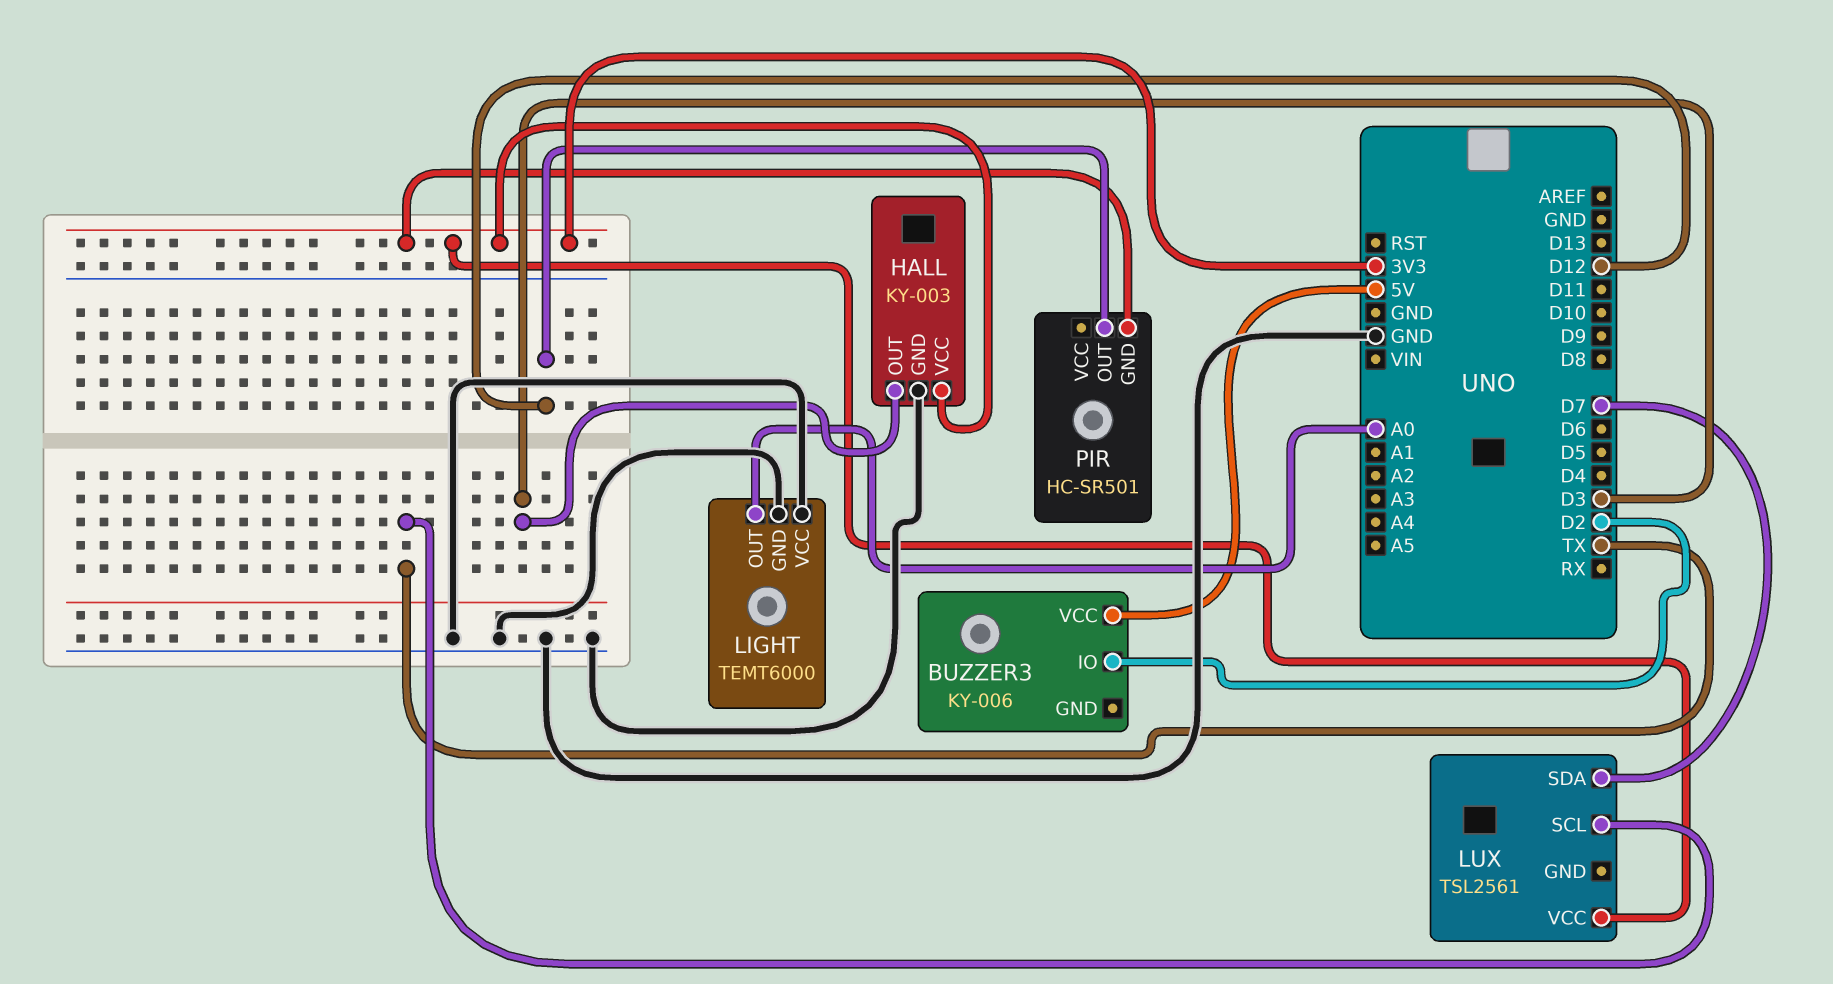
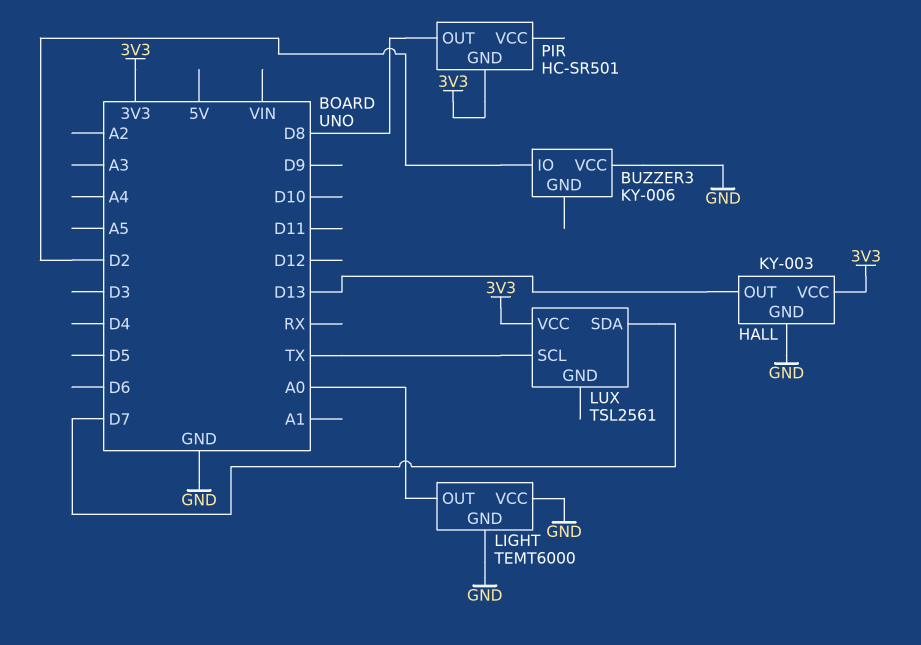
BUZZER3 pin VCC: 5V -> GND
HALL pin OUT: D3 -> D13
PIR pin OUT: D12 -> D8

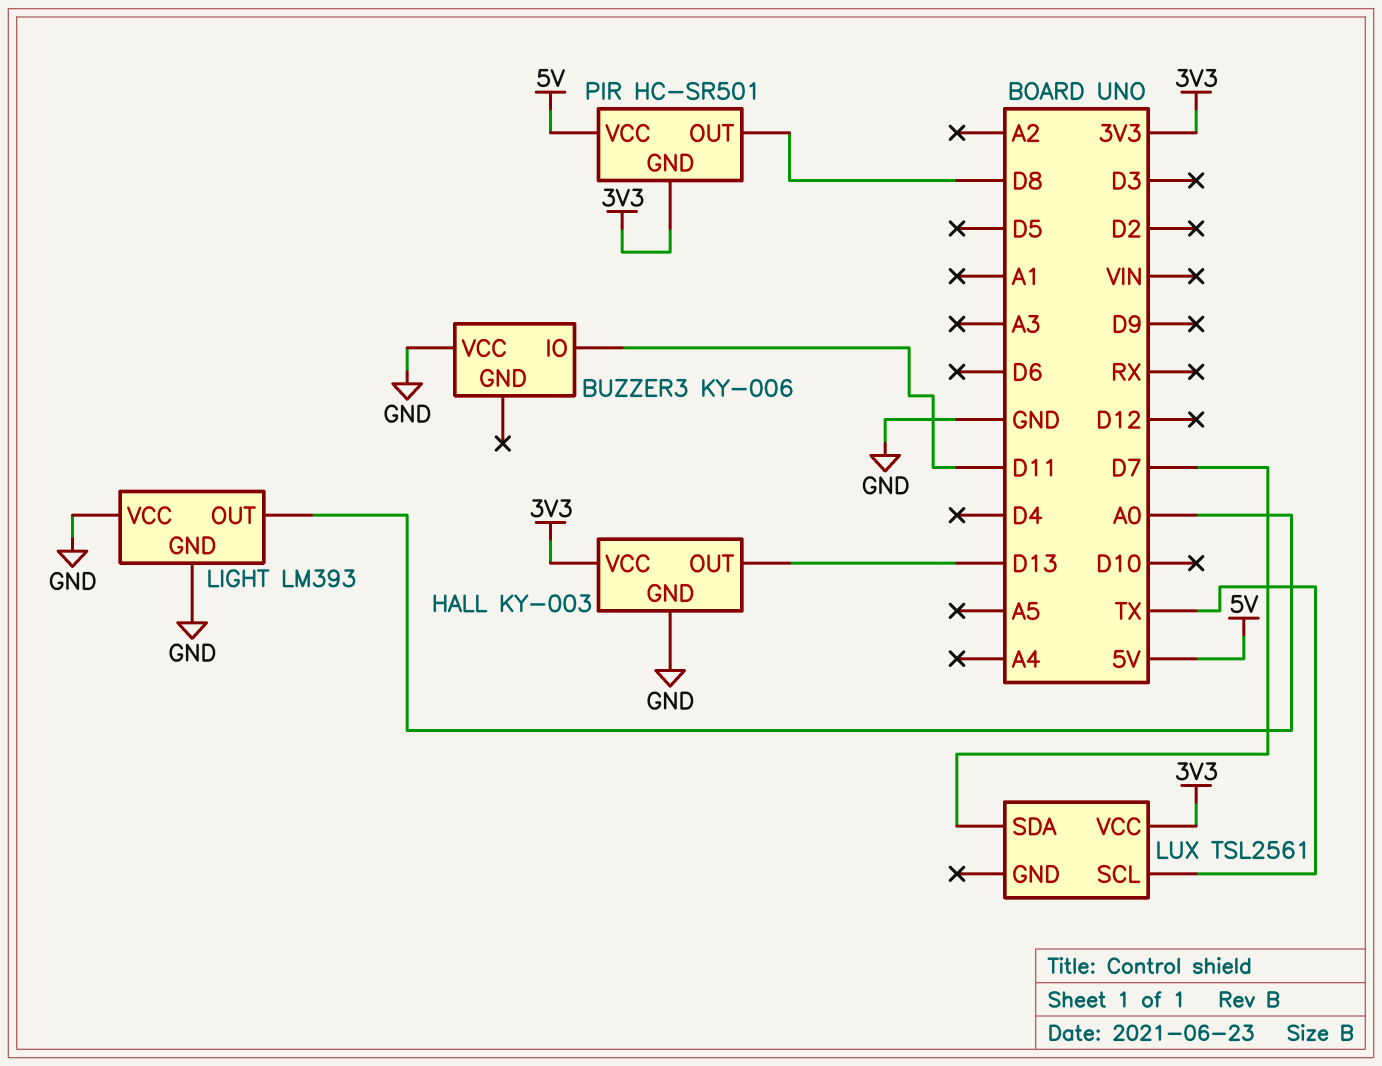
BUZZER3 pin IO: D2 -> D11
LIGHT: TEMT6000 -> LM393
PIR pin VCC: none -> 5V

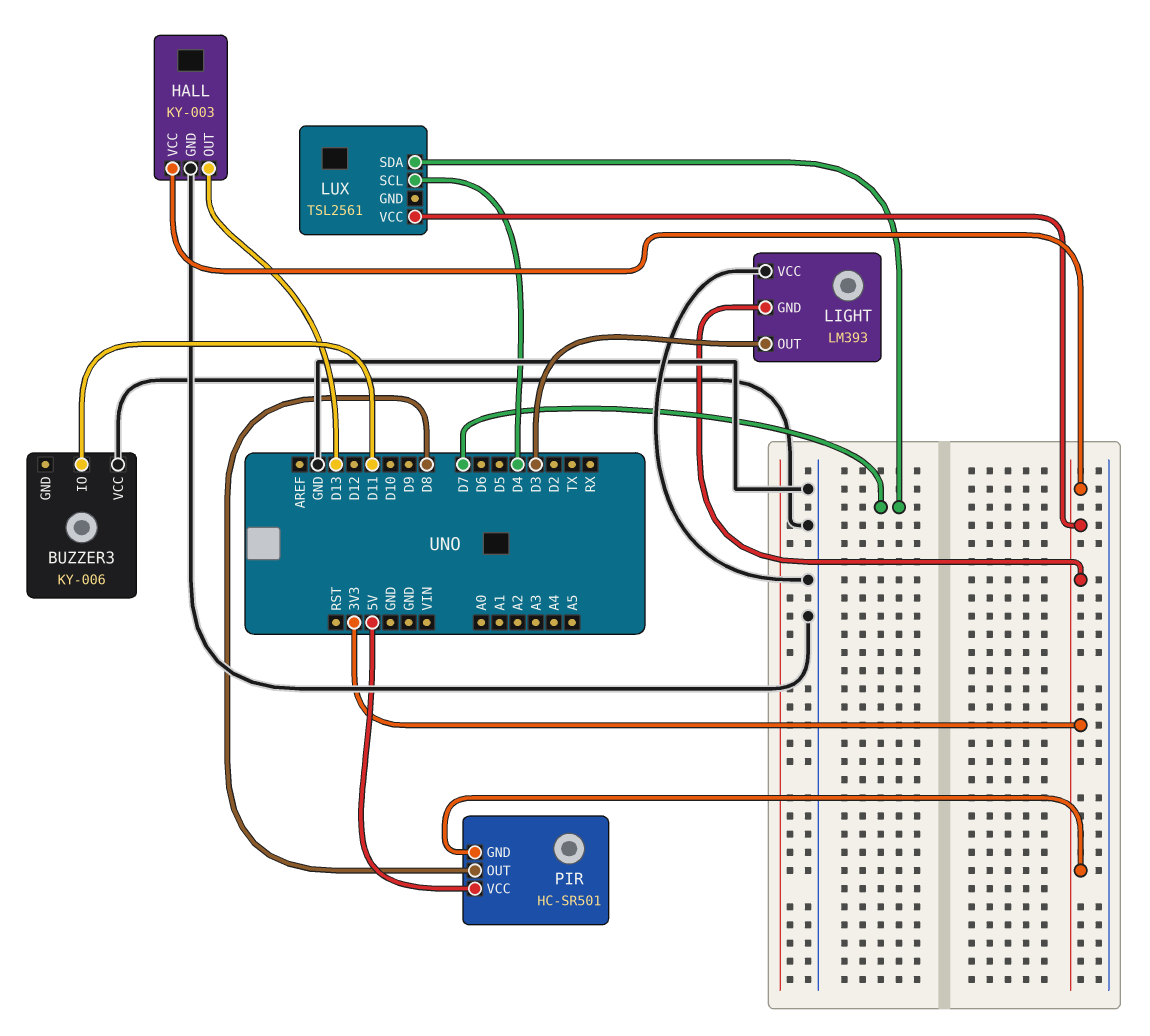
LIGHT pin GND: GND -> 3V3
LIGHT pin OUT: A0 -> D3
LUX pin SCL: TX -> D4

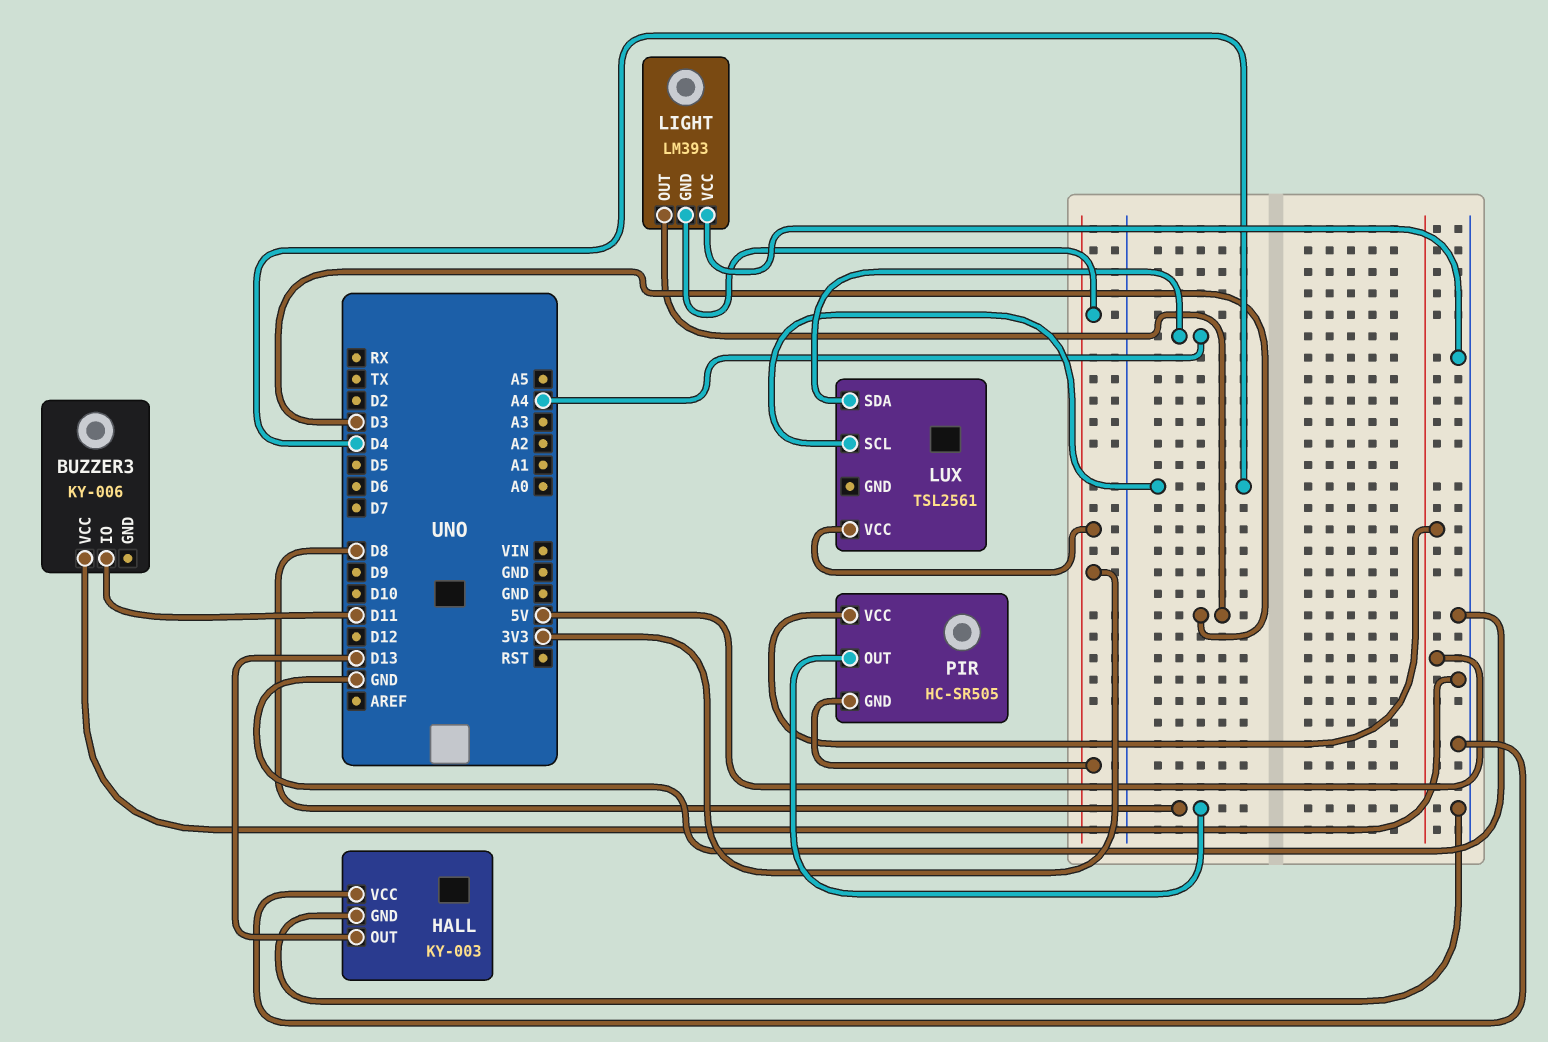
HALL pin VCC: 3V3 -> GND
LUX pin SDA: D7 -> A4
PIR: HC-SR501 -> HC-SR505

